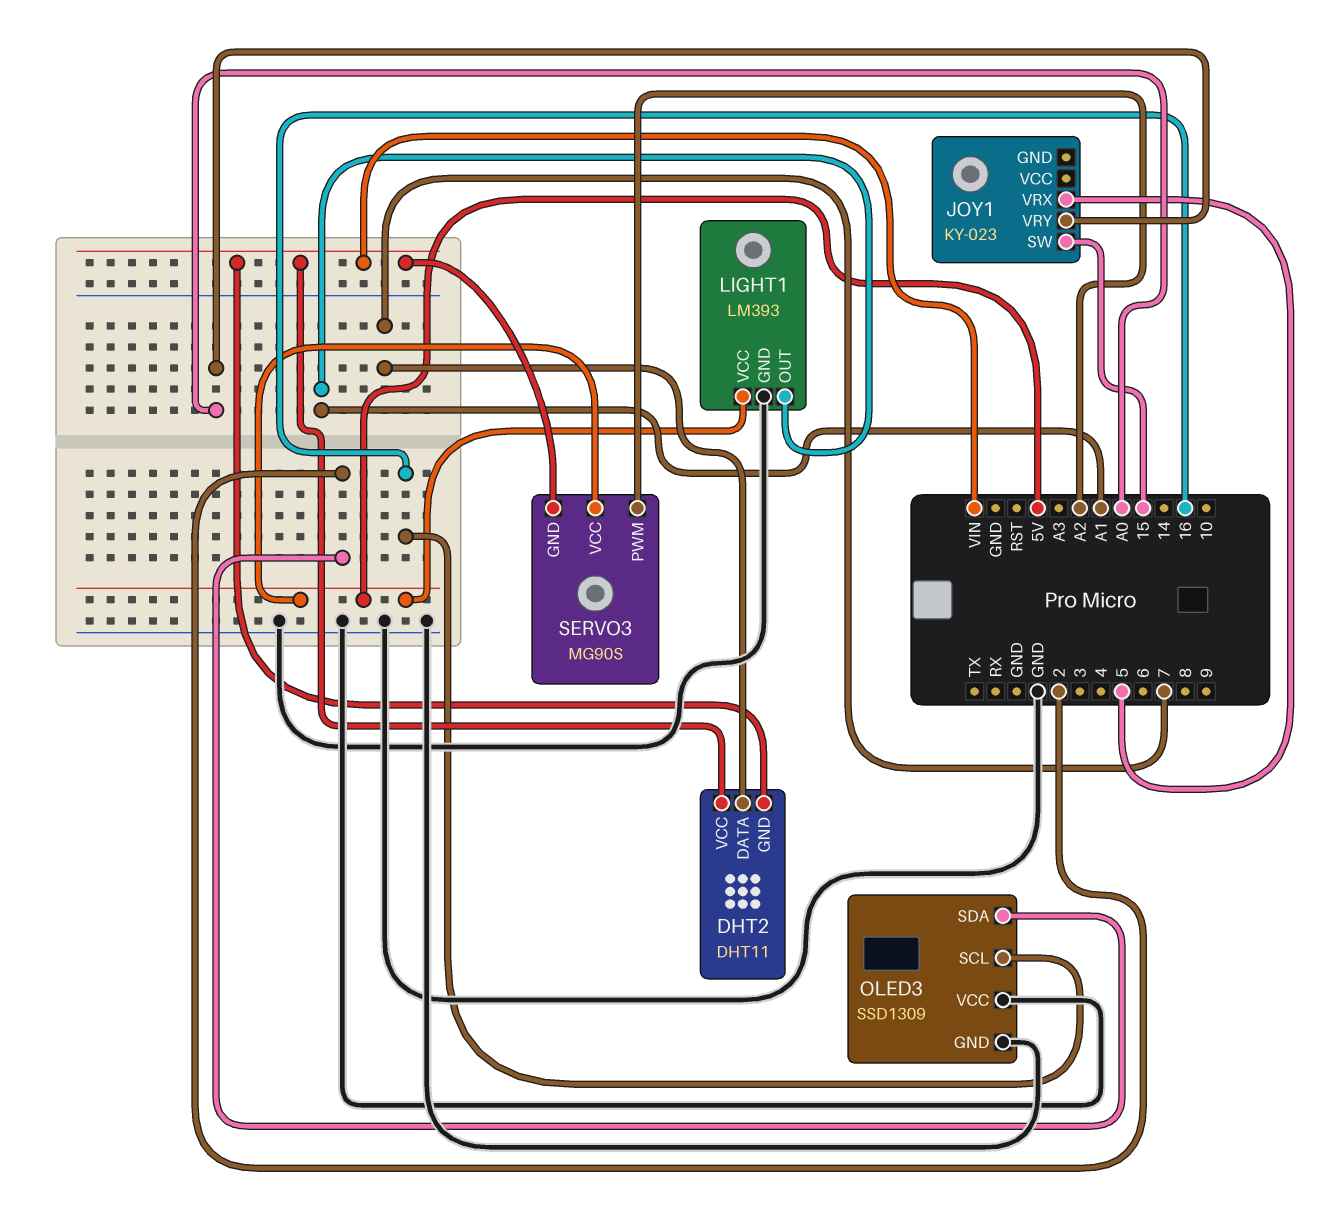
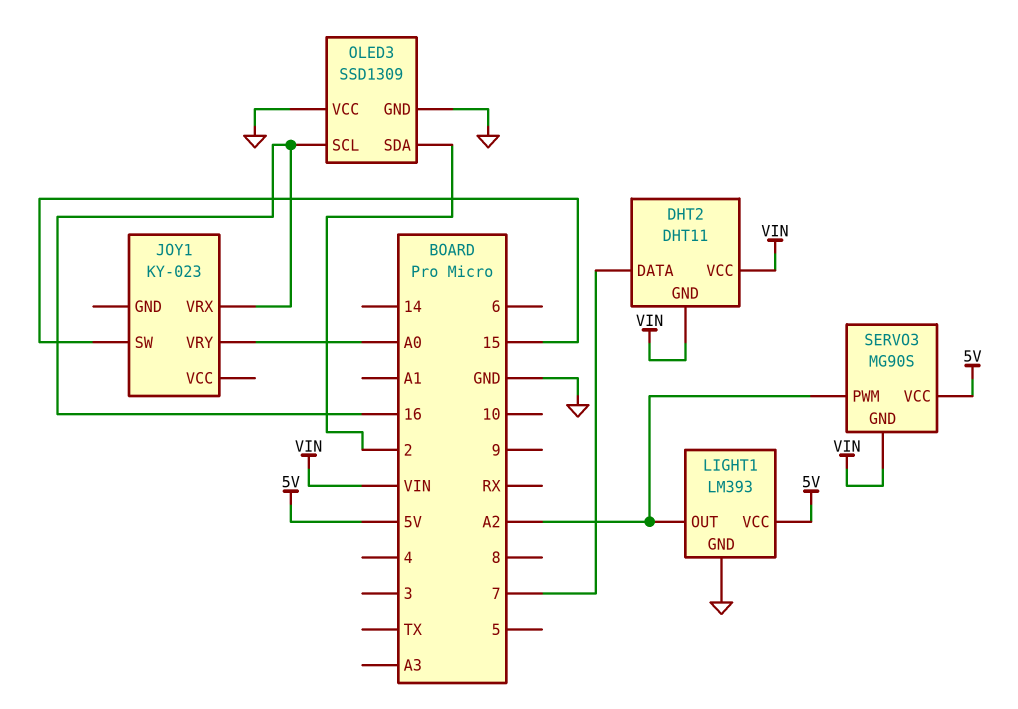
JOY1 pin VRX: 5 -> 16
LIGHT1 pin OUT: A1 -> A2

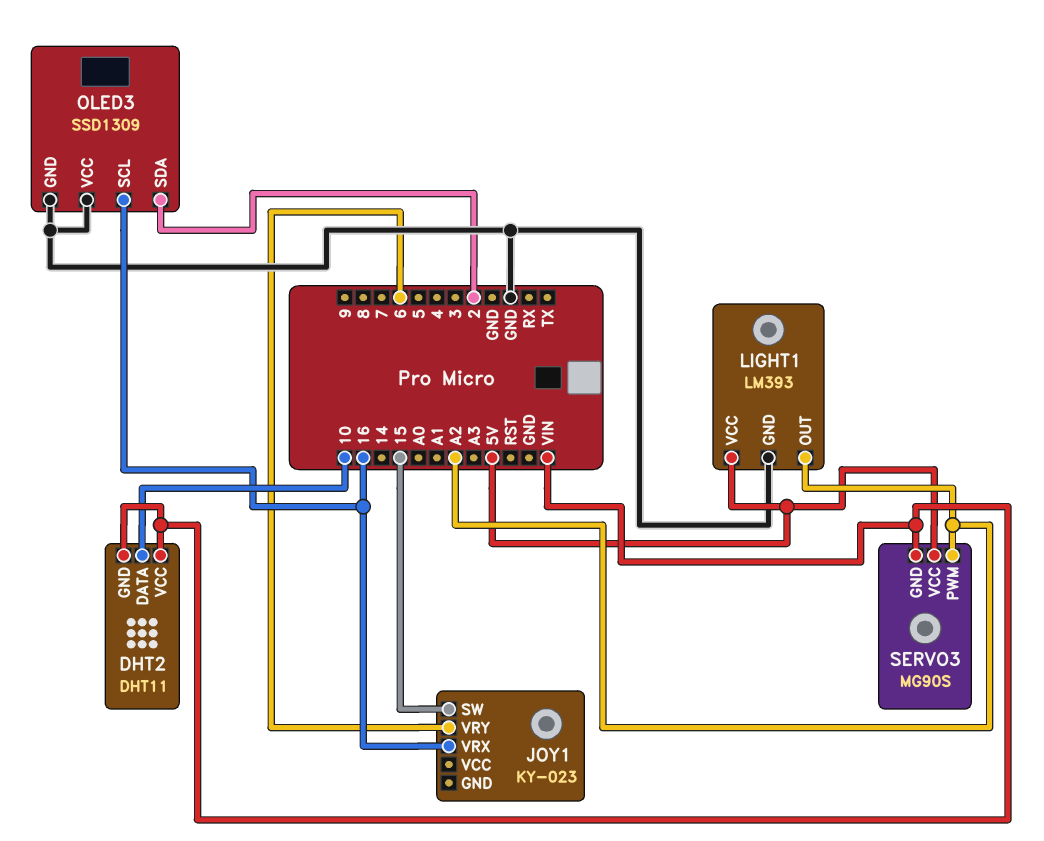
DHT2 pin DATA: 7 -> 10
JOY1 pin VRY: A0 -> 6

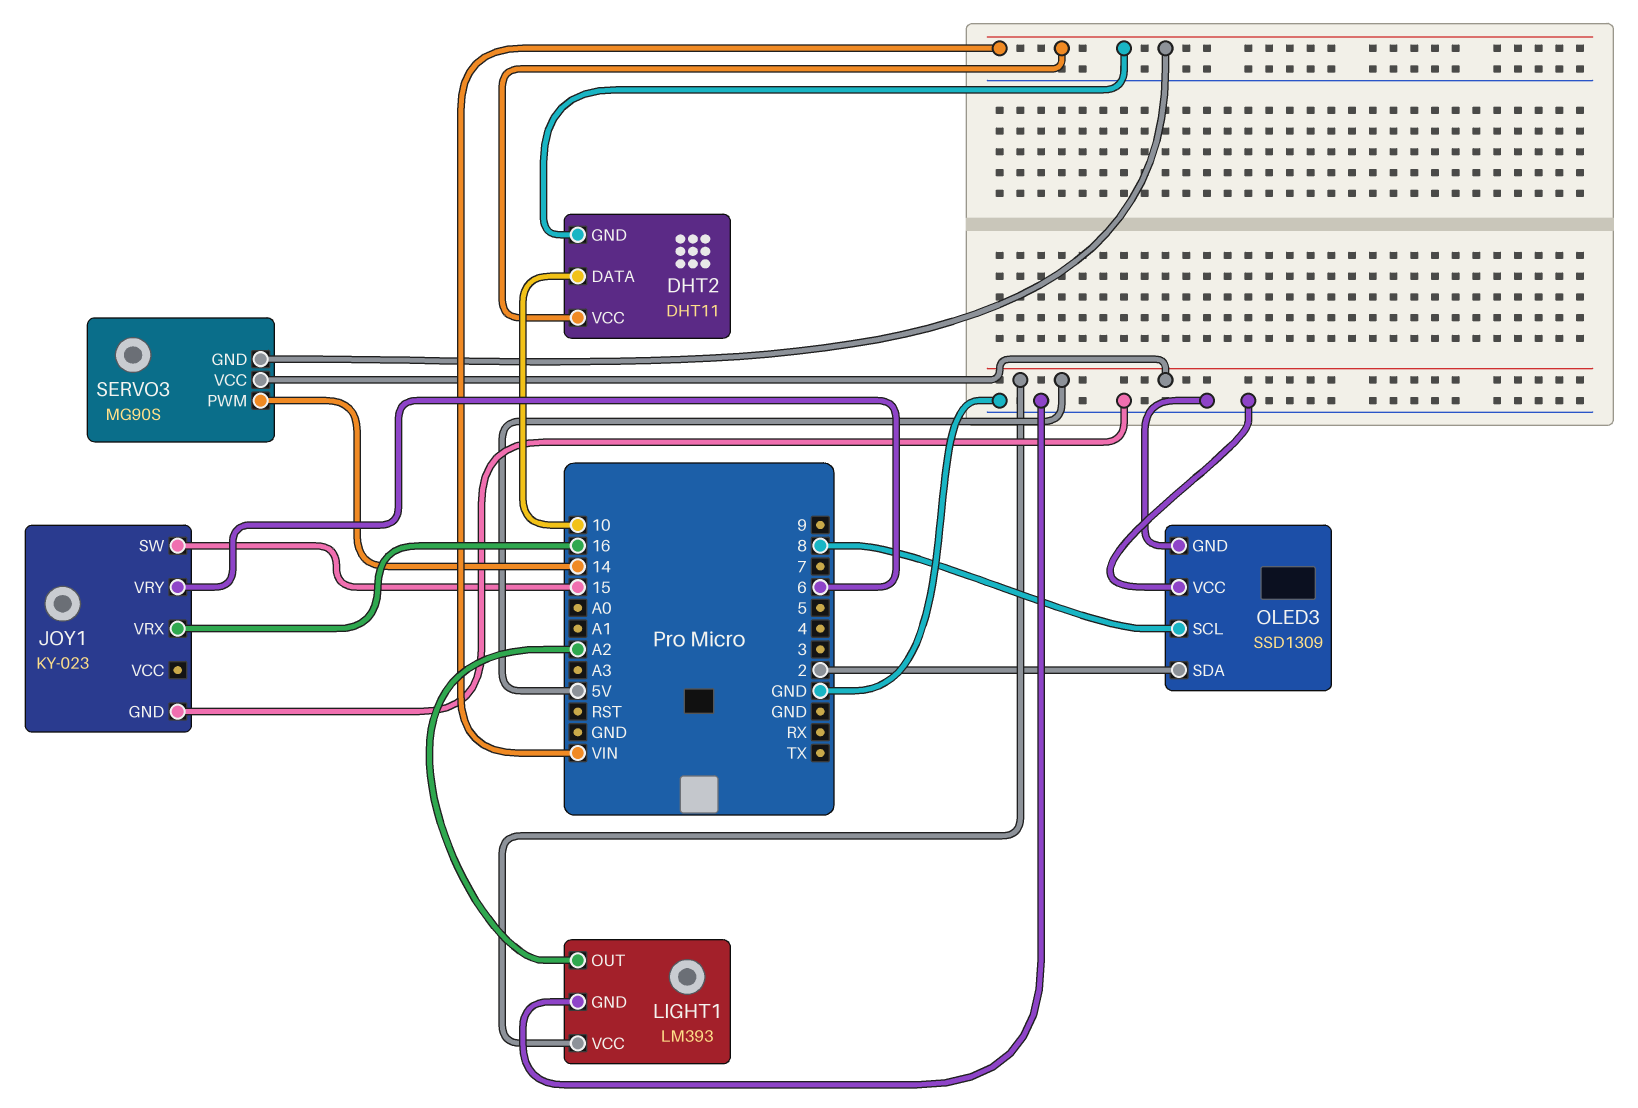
JOY1 pin GND: none -> GND
OLED3 pin SCL: 16 -> 8
SERVO3 pin PWM: A2 -> 14

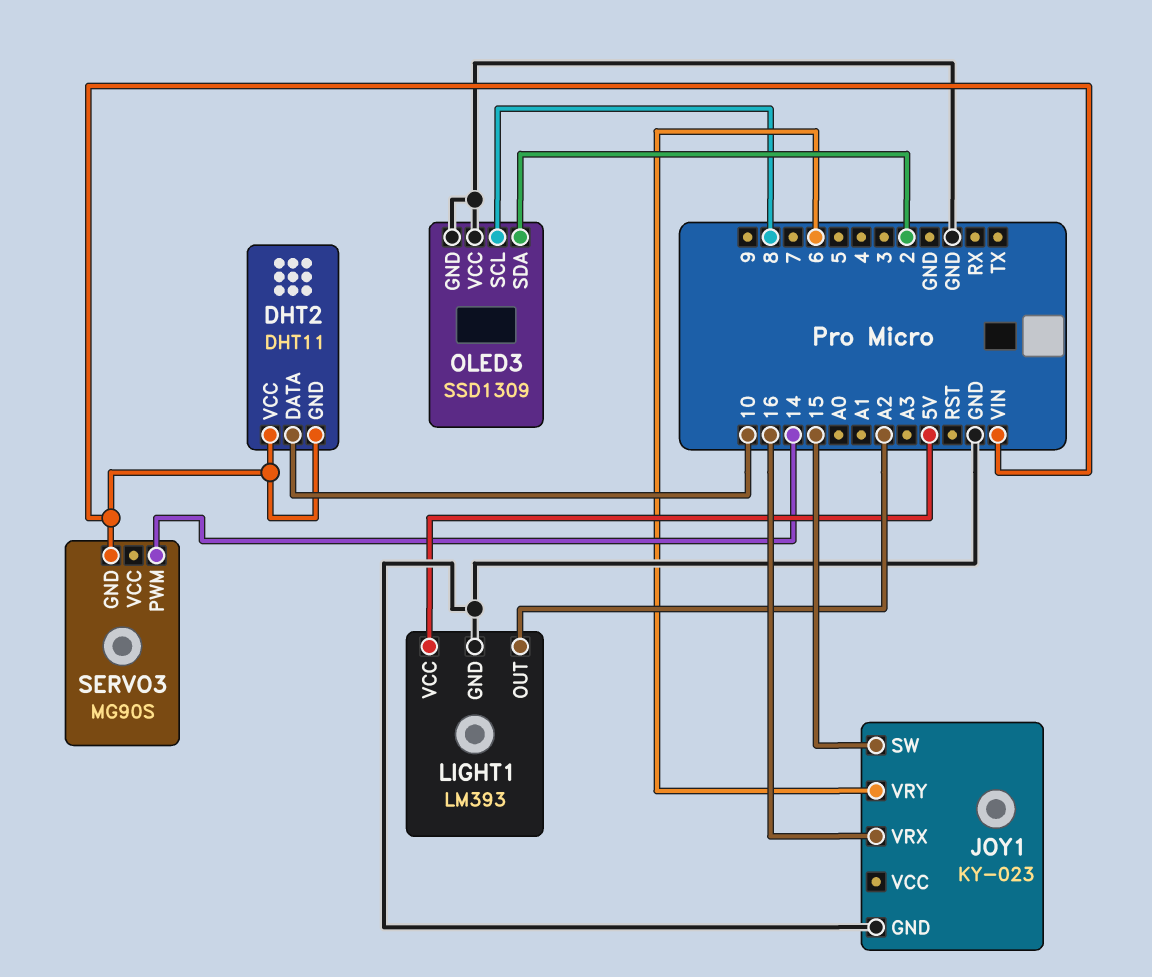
SERVO3 pin VCC: 5V -> none

